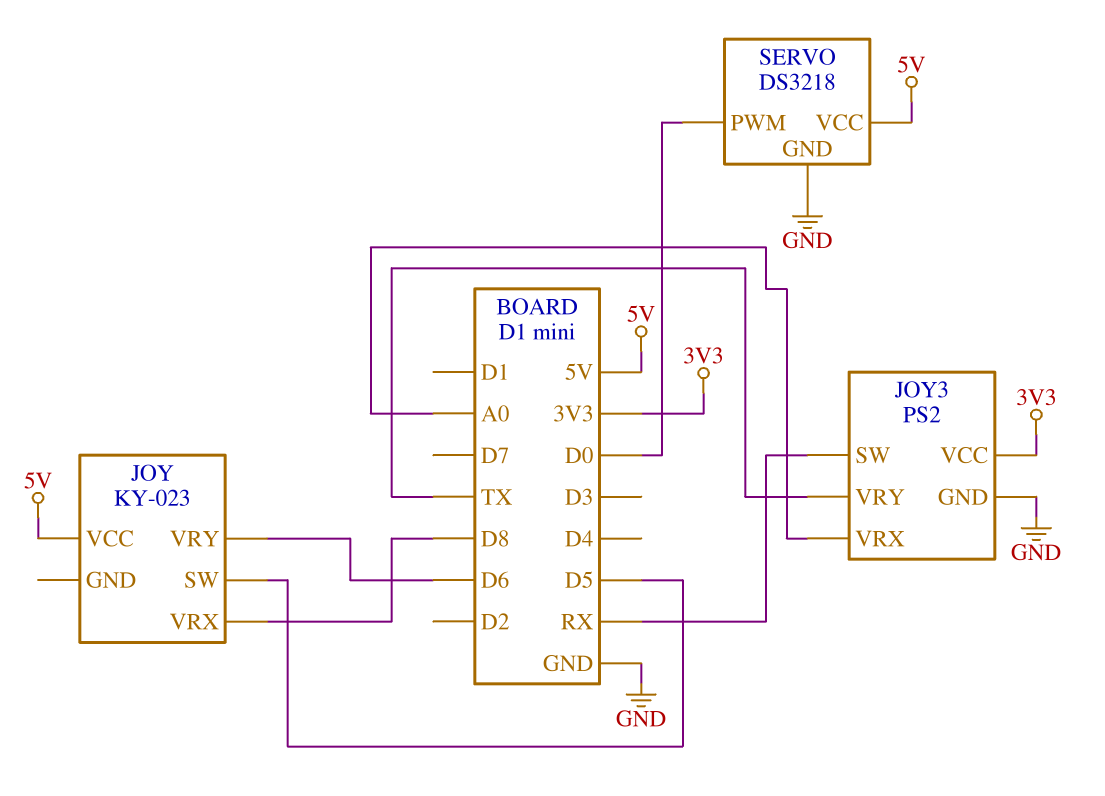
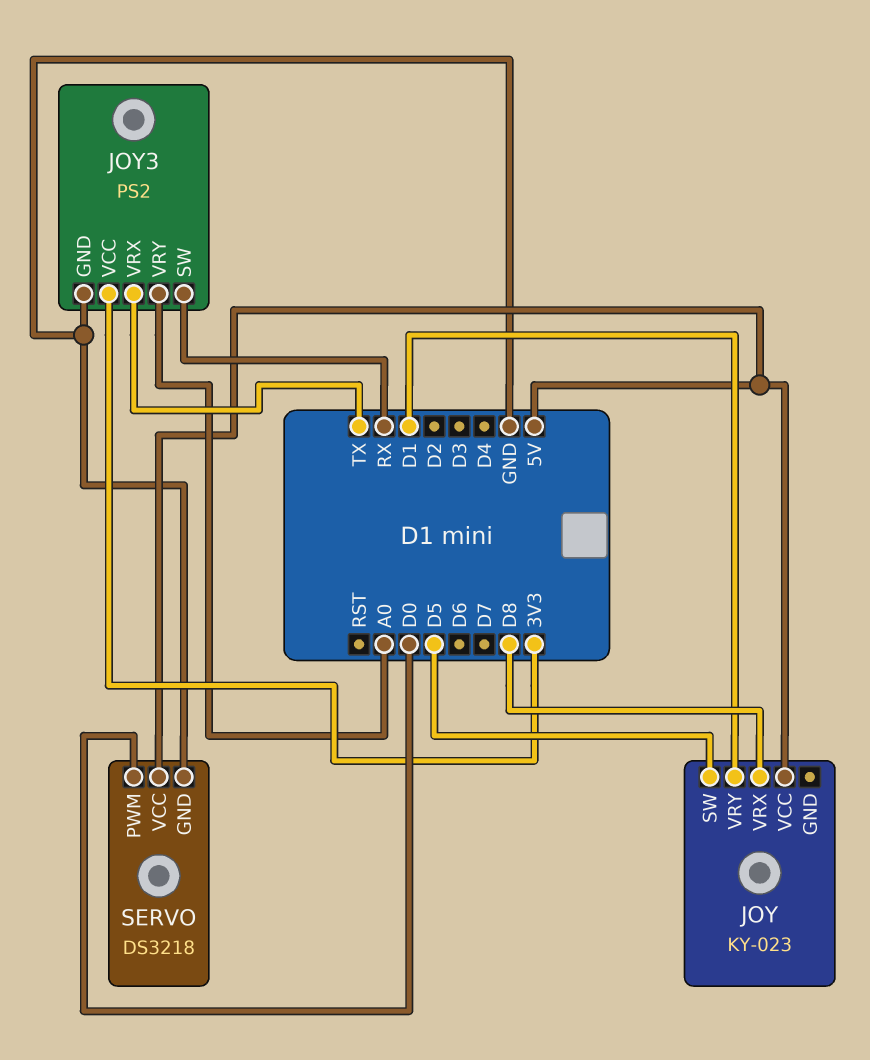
JOY pin VRY: D6 -> D1
JOY3 pin VRX: A0 -> TX
JOY3 pin VRY: TX -> A0

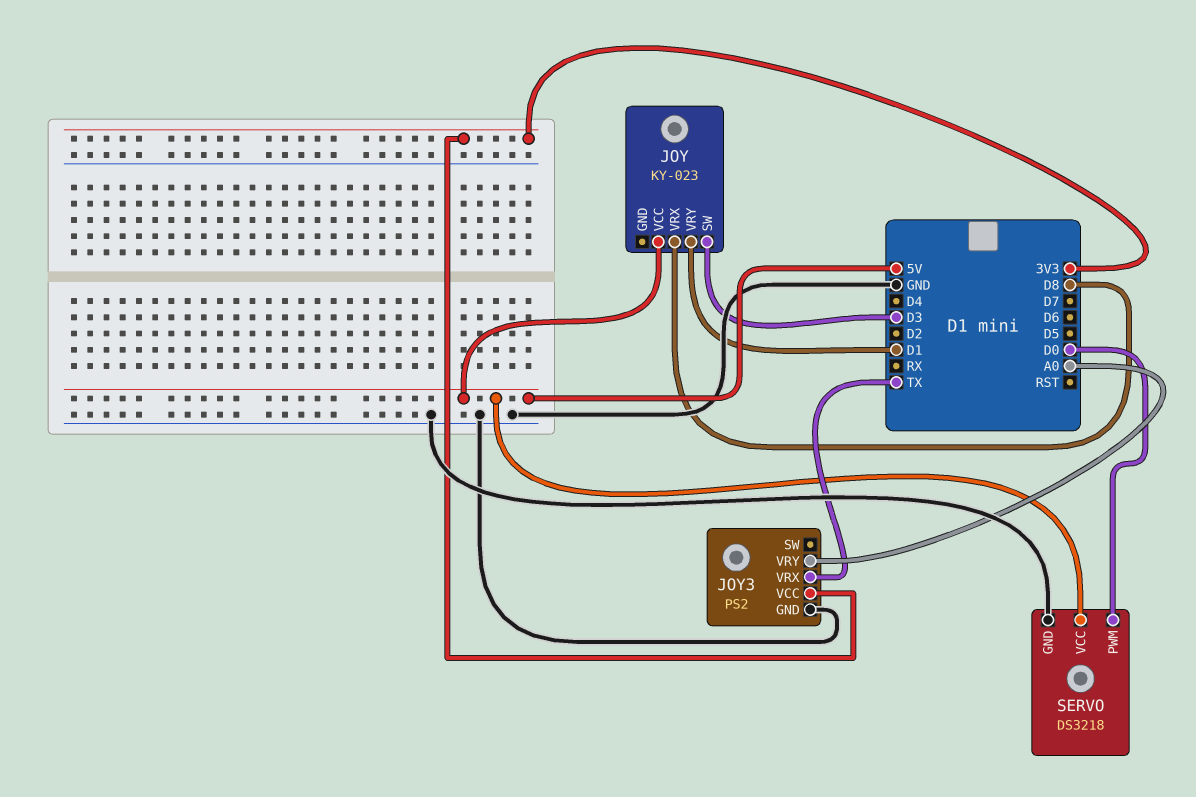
JOY pin SW: D5 -> D3
JOY3 pin SW: RX -> none

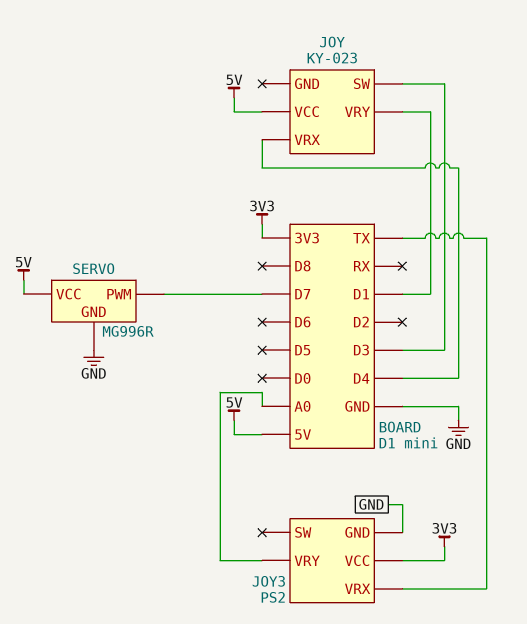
JOY pin VRX: D8 -> D4
SERVO: DS3218 -> MG996R
SERVO pin PWM: D0 -> D7

